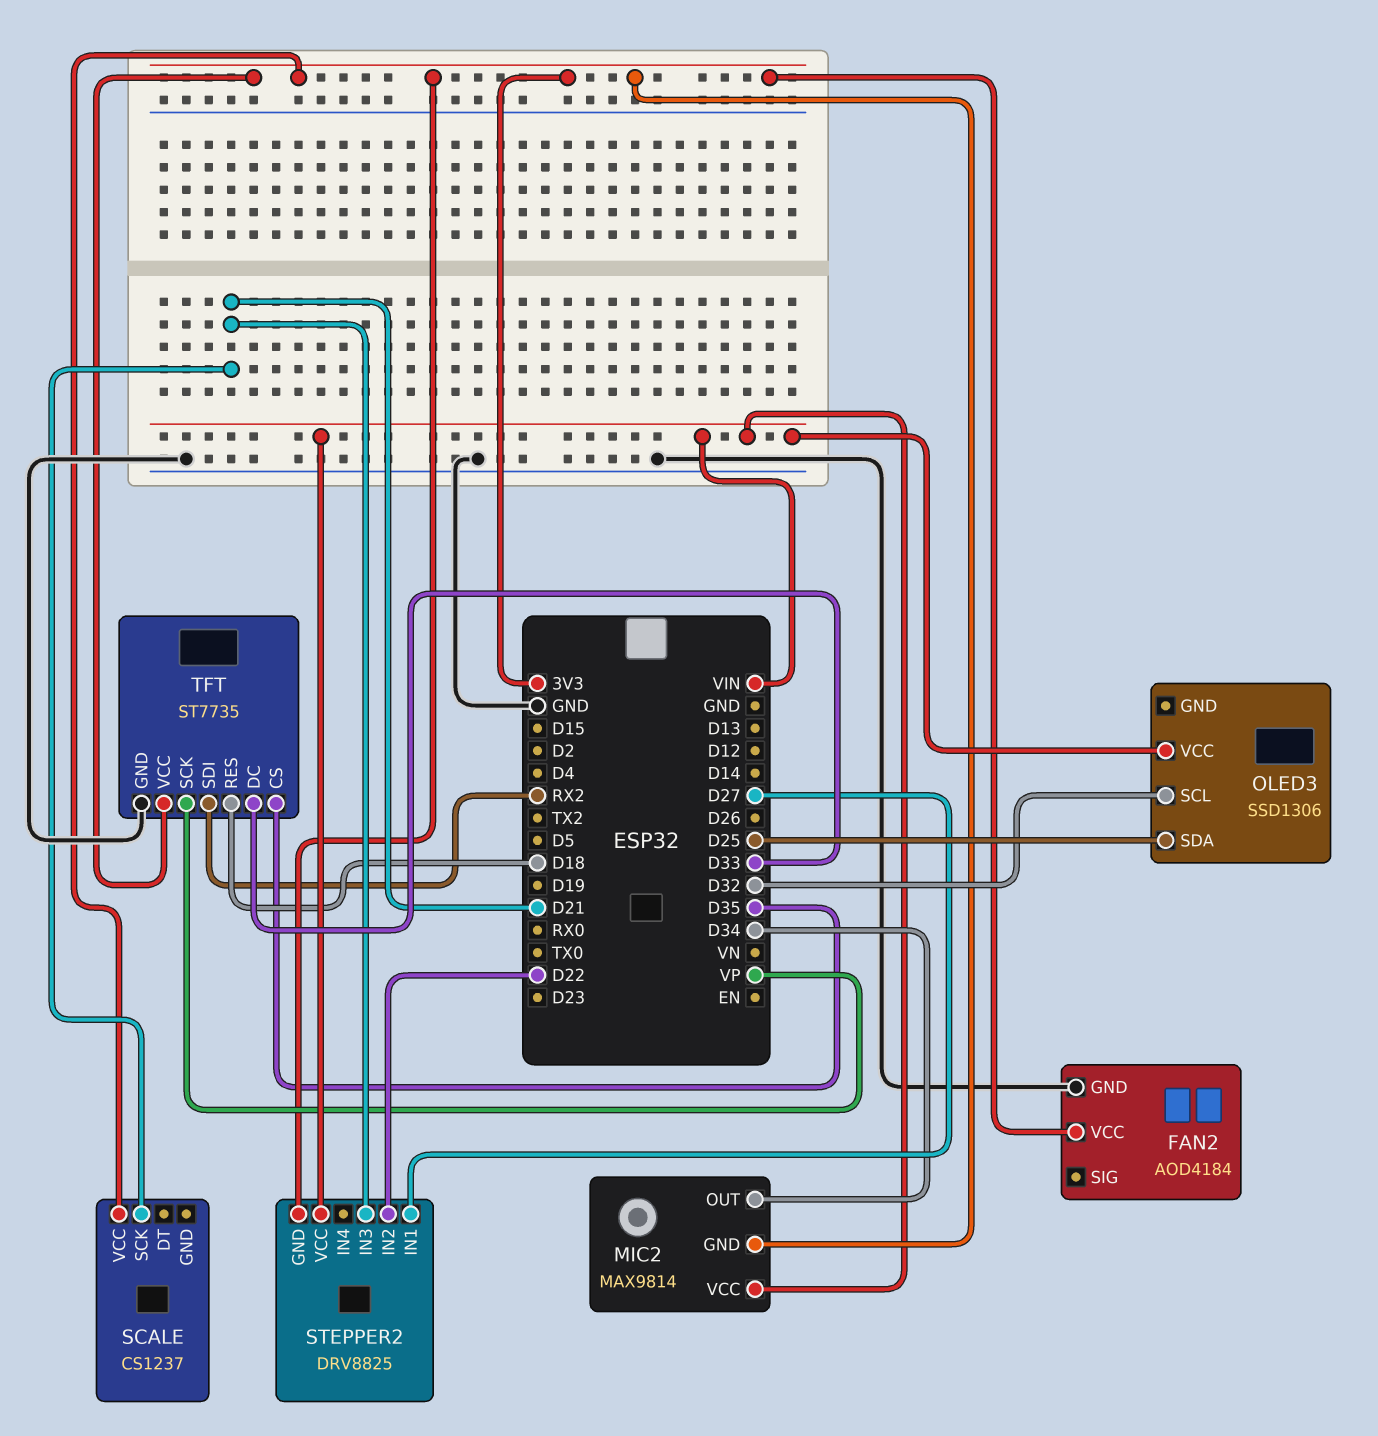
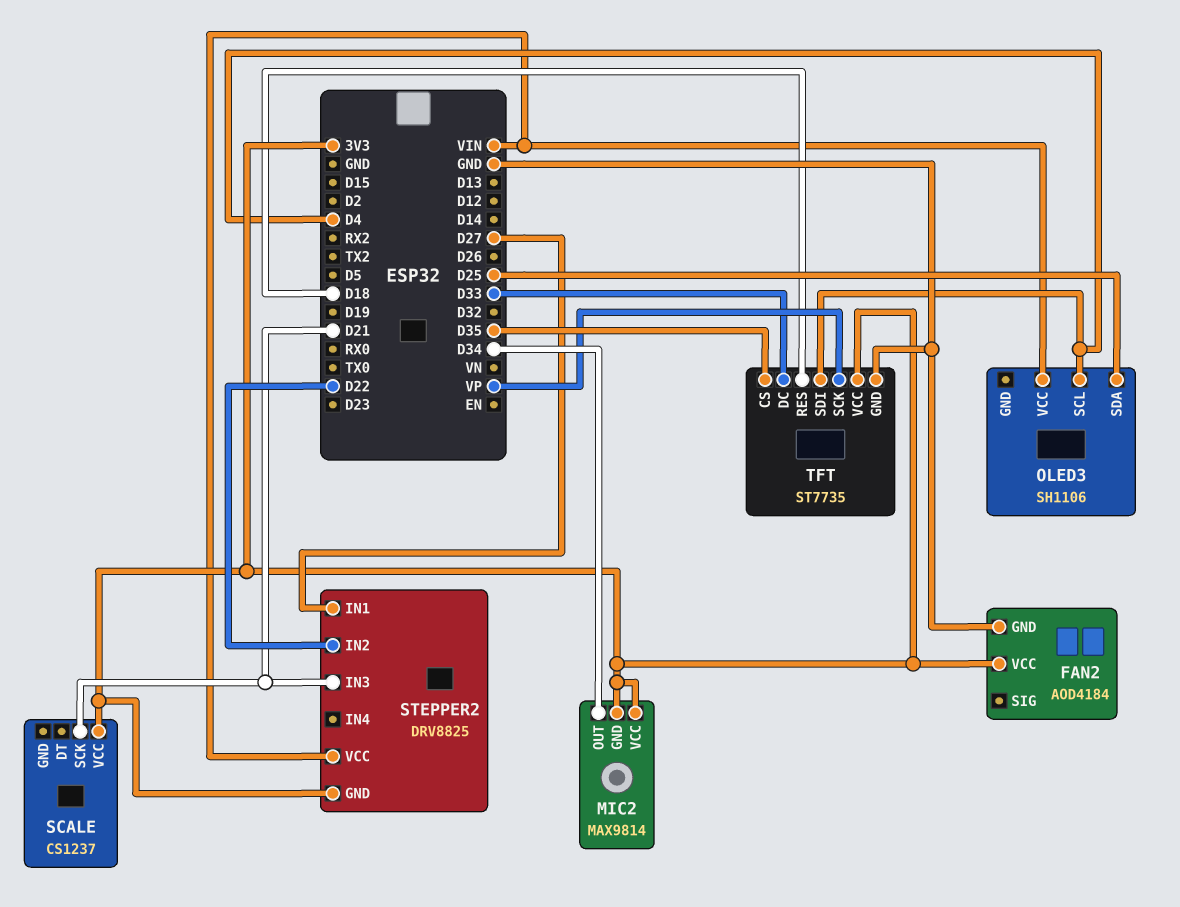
MIC2 pin VCC: VIN -> 3V3
OLED3: SSD1306 -> SH1106
OLED3 pin SCL: D32 -> D4
TFT pin SDI: RX2 -> D4

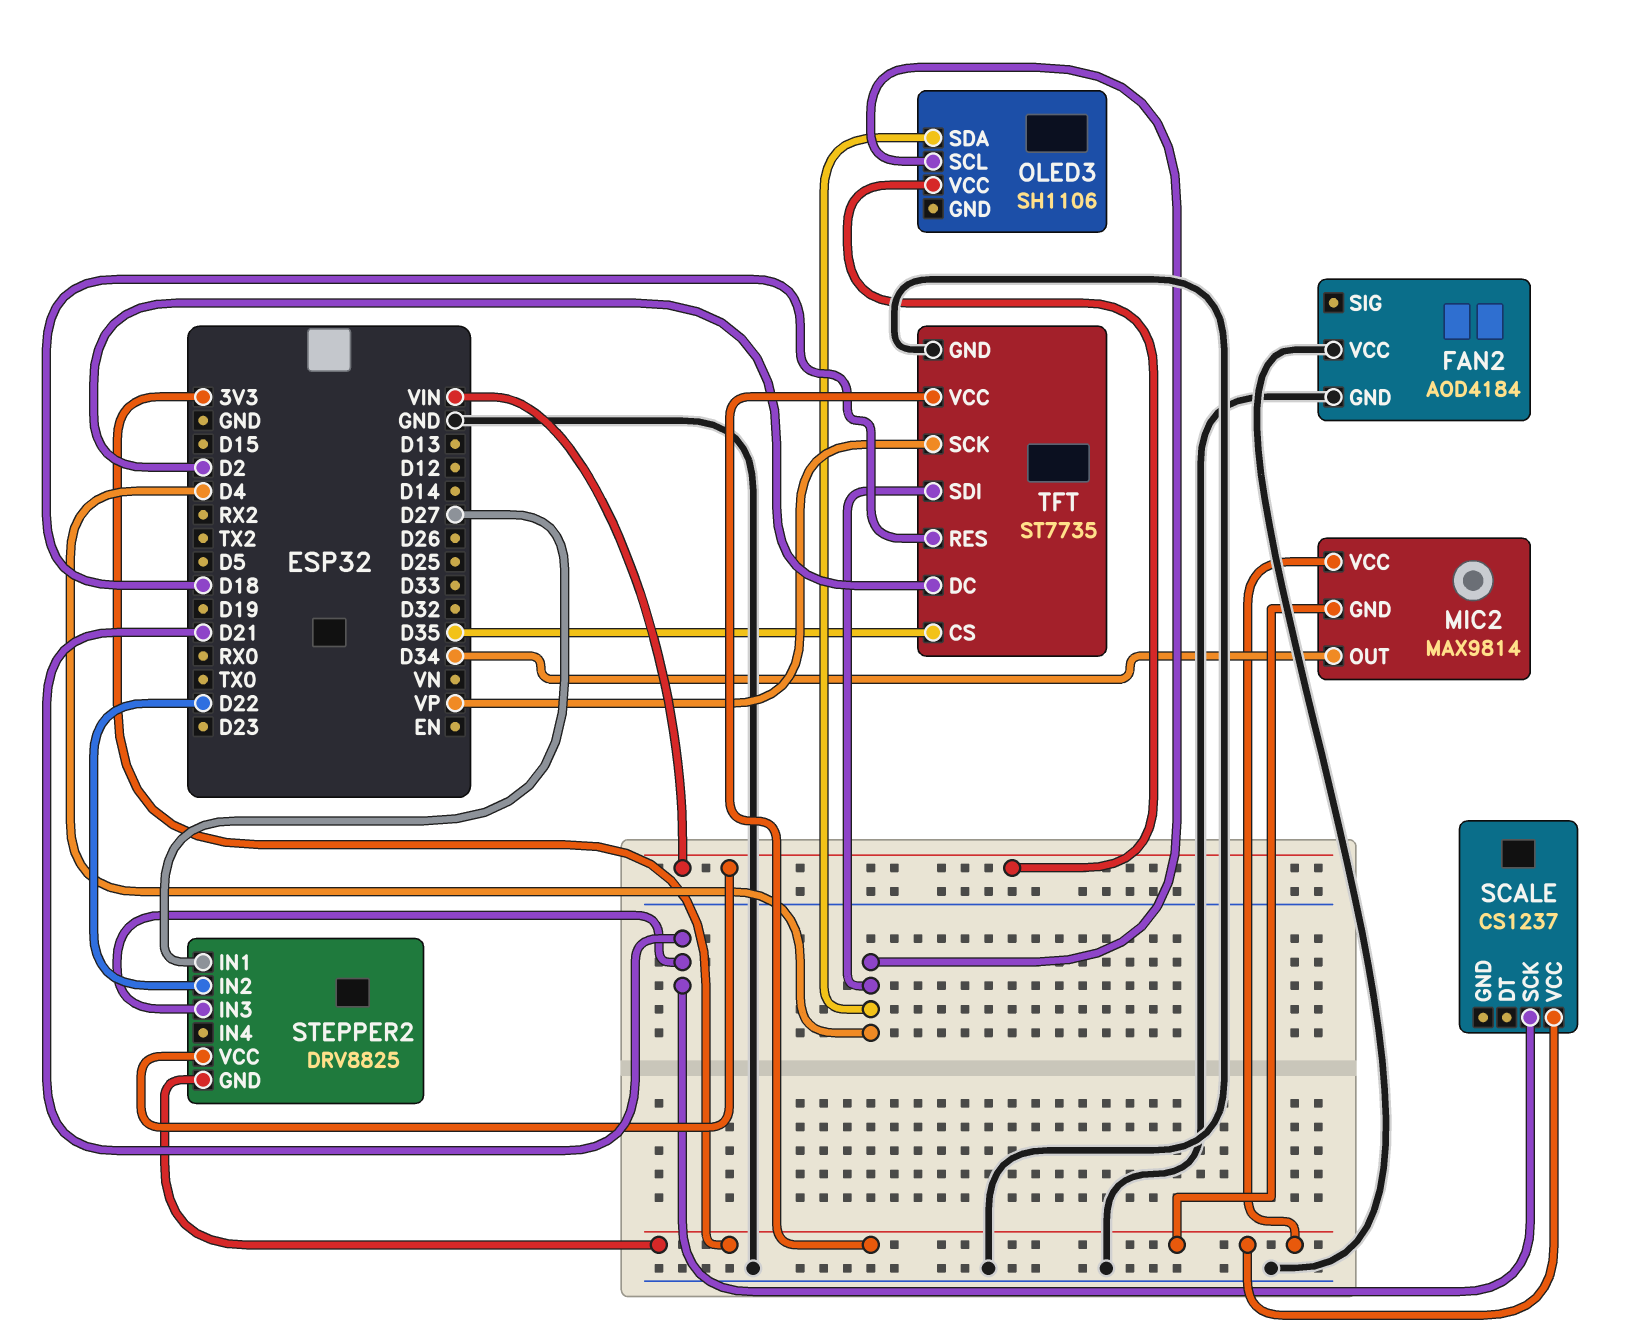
FAN2 pin VCC: 3V3 -> GND
OLED3 pin SDA: D25 -> D4
TFT pin DC: D33 -> D2

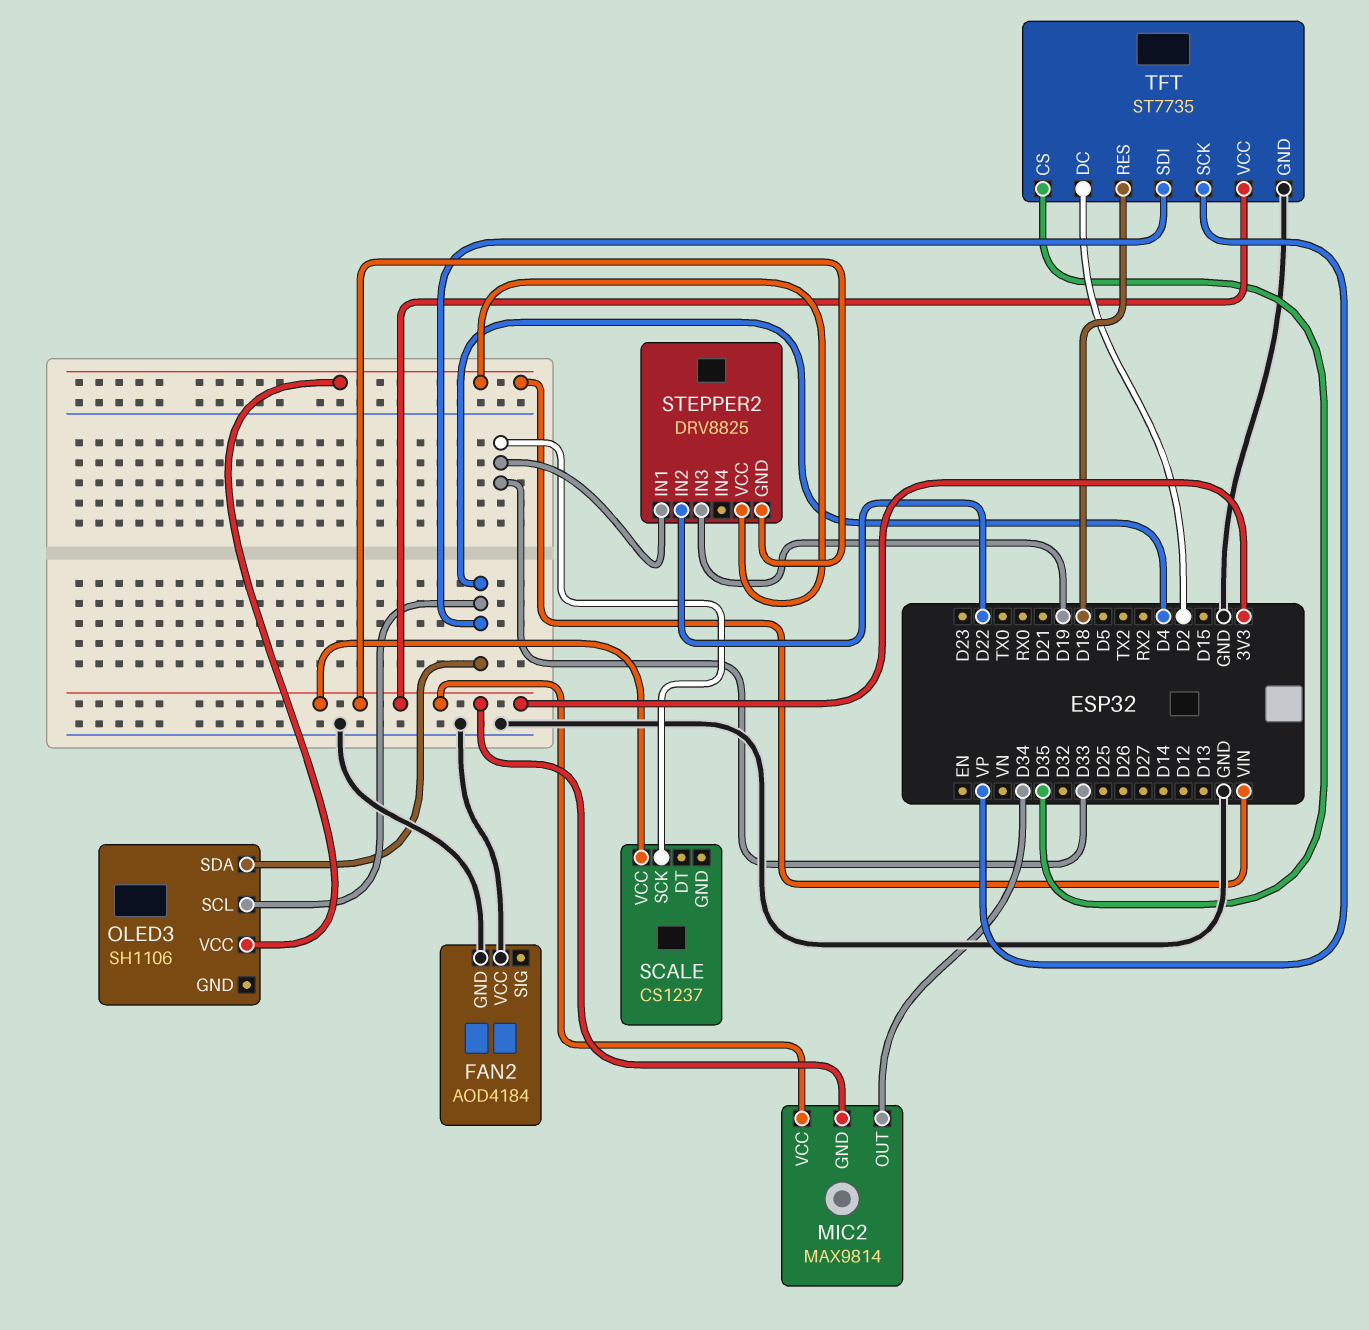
SCALE pin SCK: D21 -> D33
STEPPER2 pin IN1: D27 -> D33
STEPPER2 pin IN3: D21 -> D19

